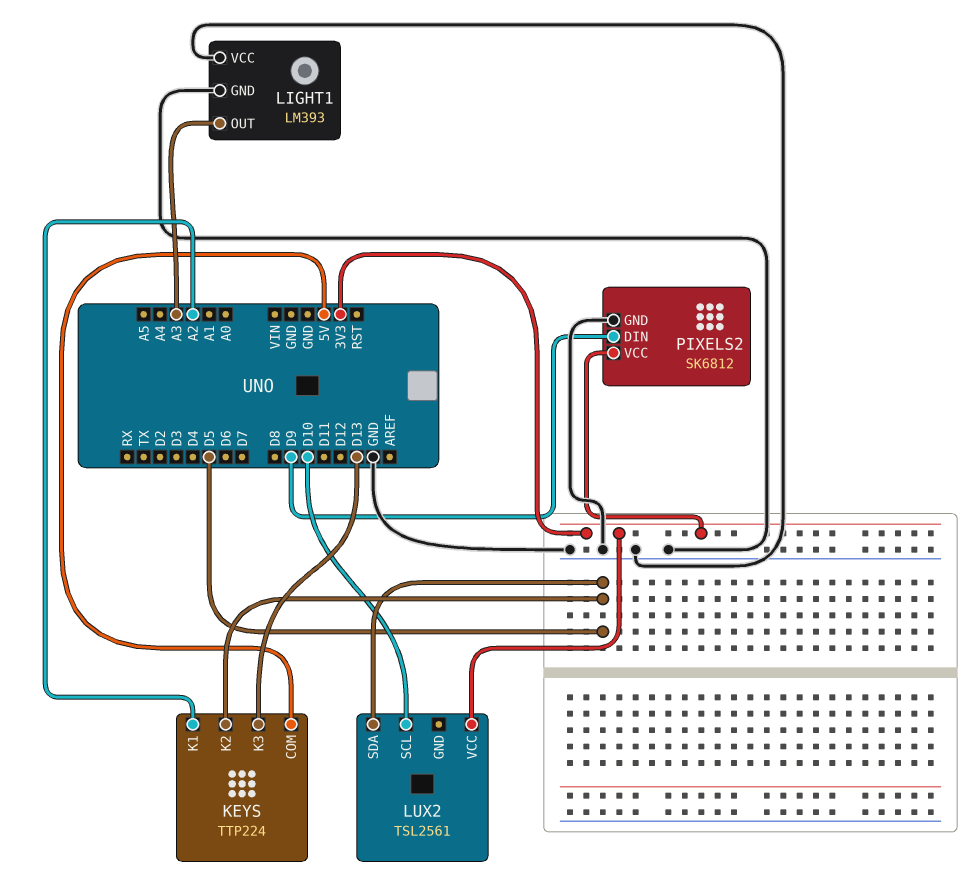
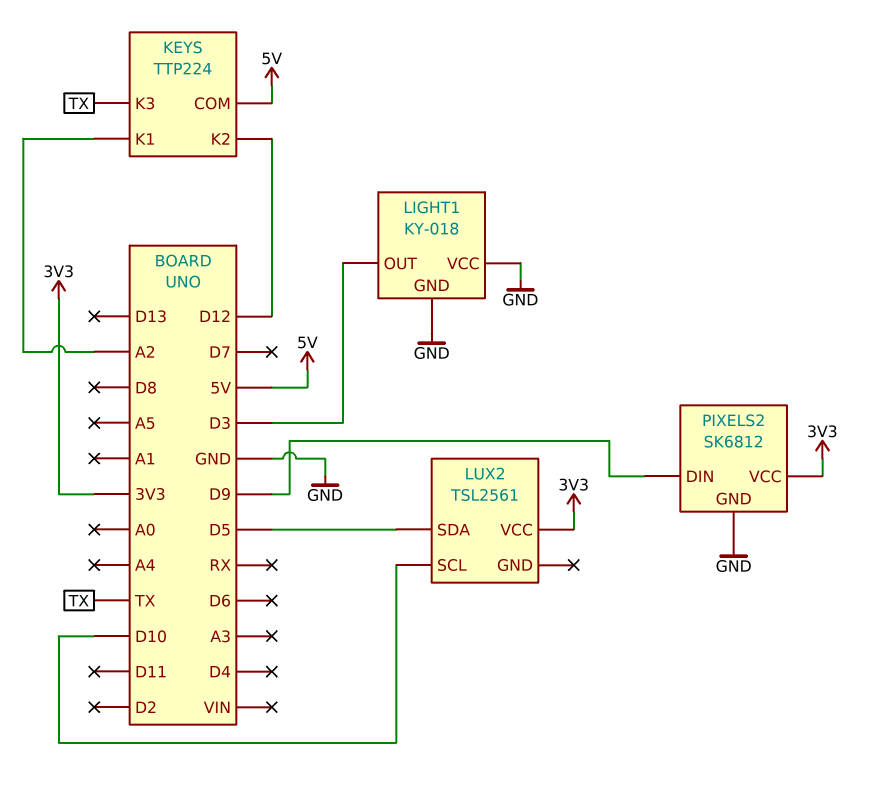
KEYS pin K2: D5 -> D12
KEYS pin K3: D13 -> TX
LIGHT1: LM393 -> KY-018
LIGHT1 pin OUT: A3 -> D3

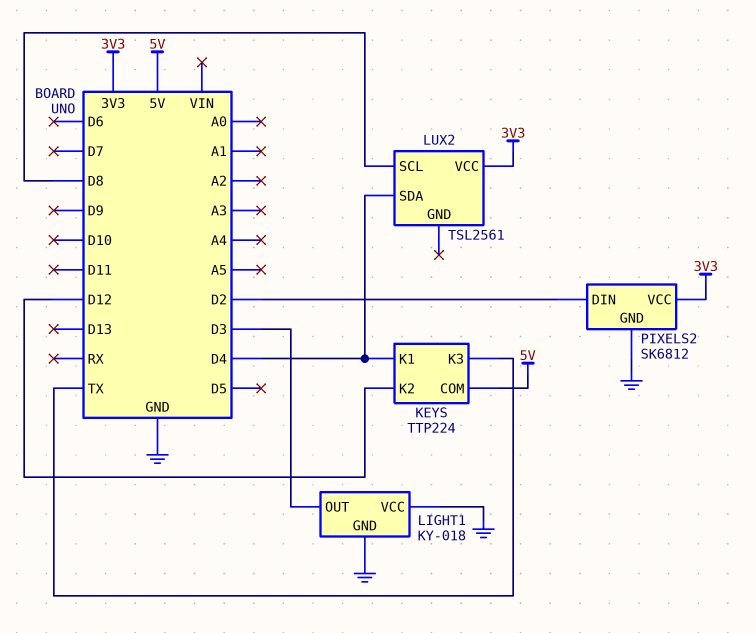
KEYS pin K1: A2 -> D4
LUX2 pin SCL: D10 -> D8
LUX2 pin SDA: D5 -> D4
PIXELS2 pin DIN: D9 -> D2

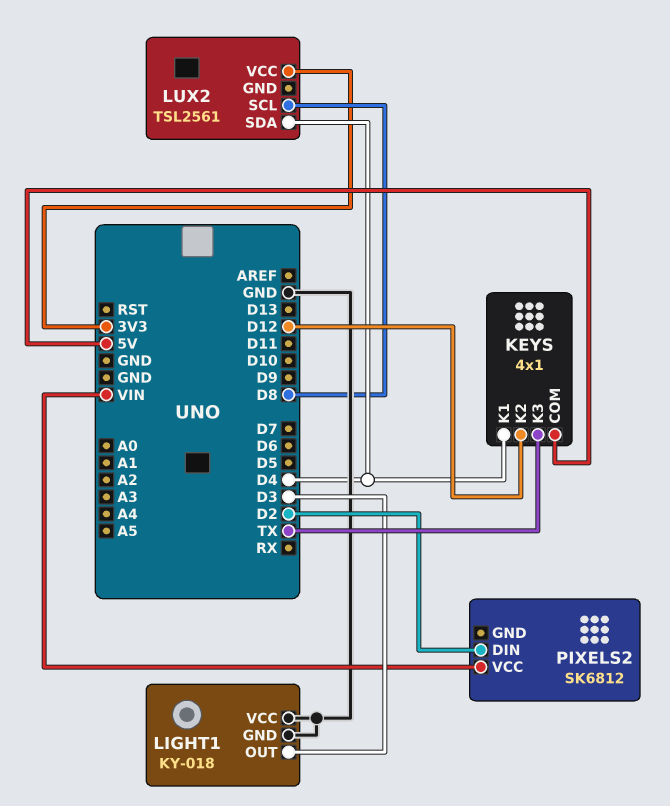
KEYS: TTP224 -> 4x1
PIXELS2 pin GND: GND -> none
PIXELS2 pin VCC: 3V3 -> VIN

